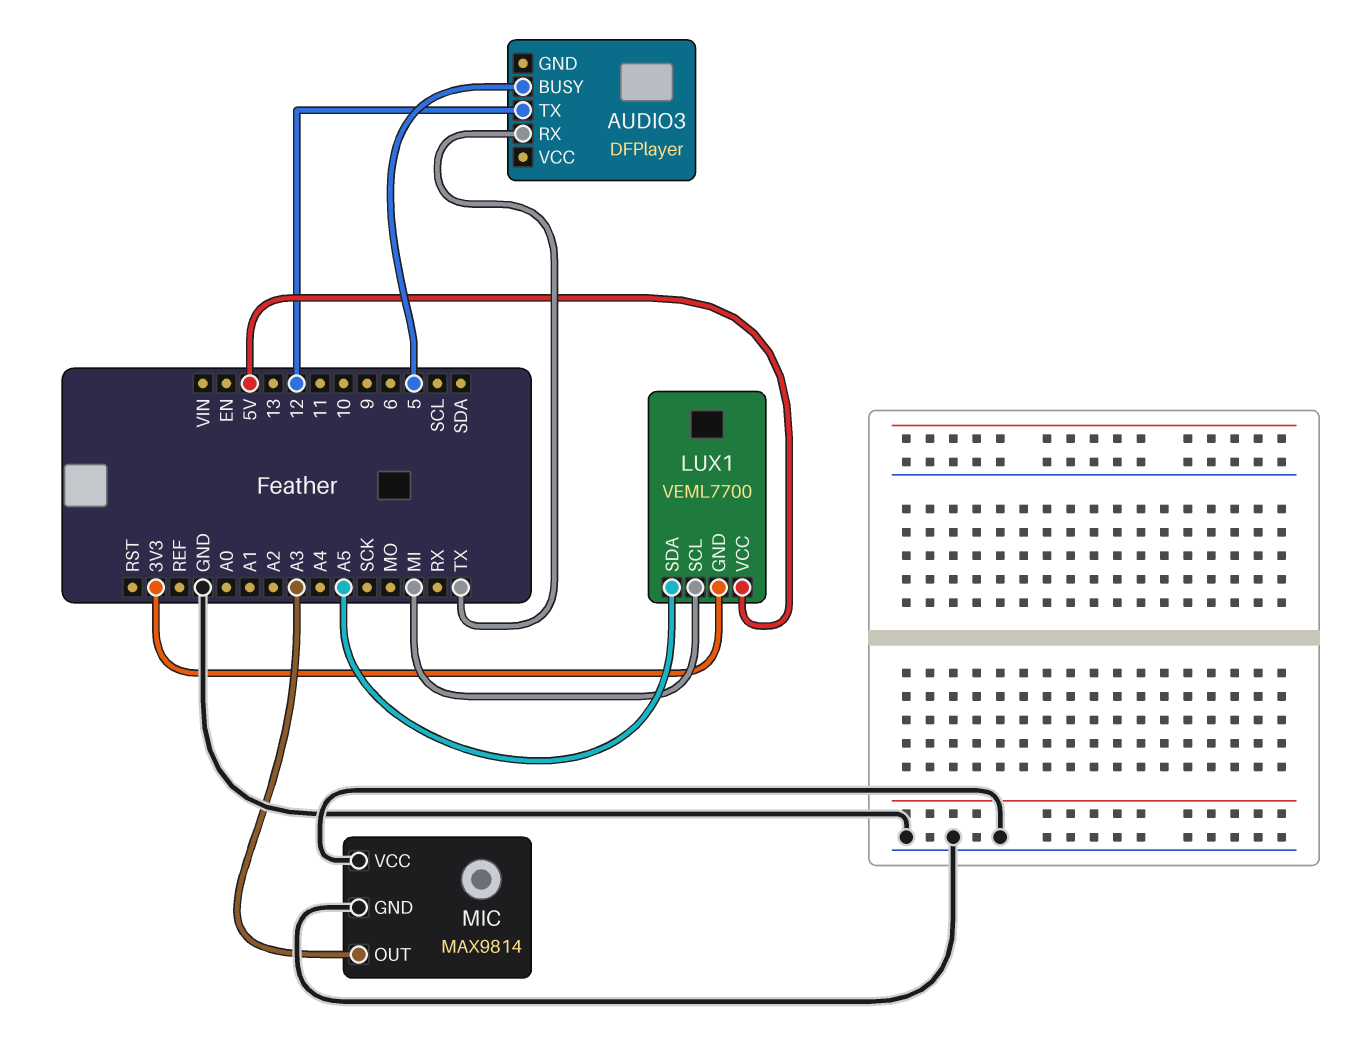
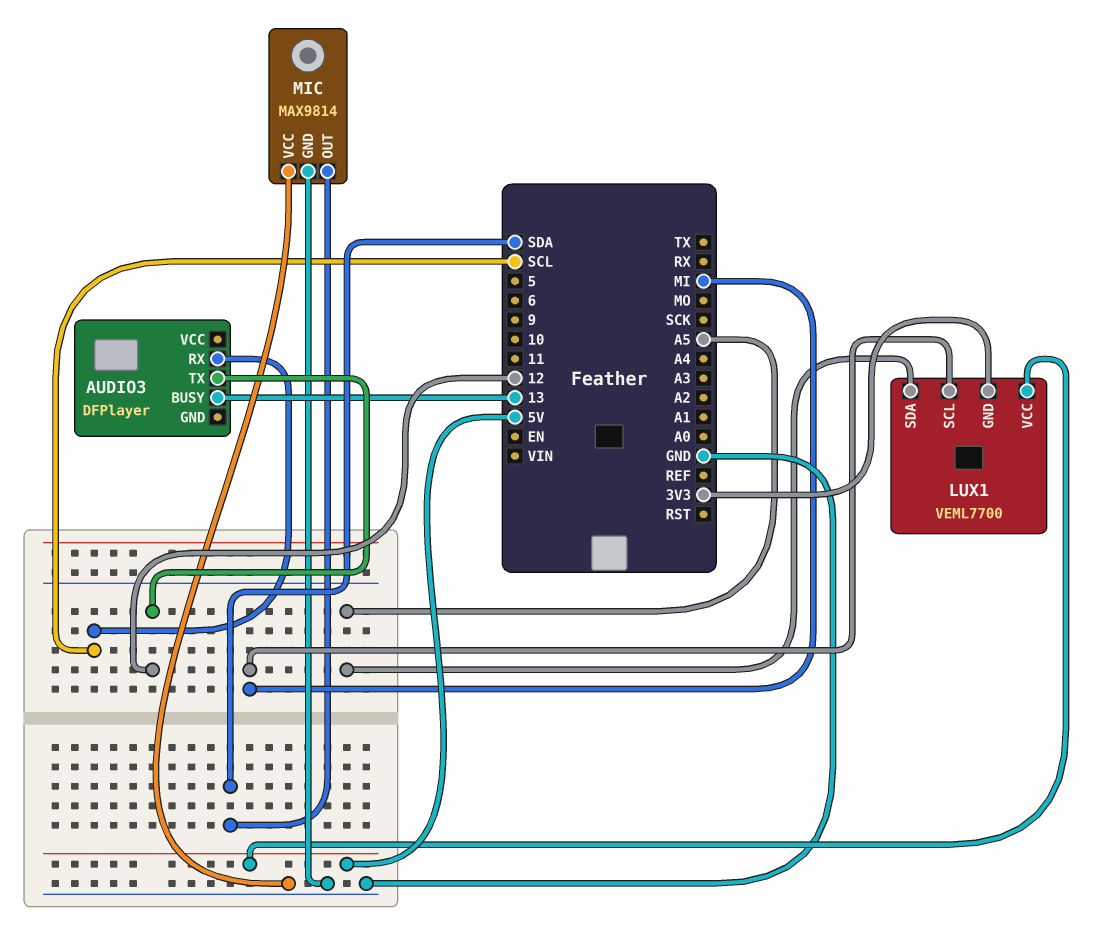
AUDIO3 pin BUSY: 5 -> 13
AUDIO3 pin RX: TX -> SCL
MIC pin OUT: A3 -> SDA

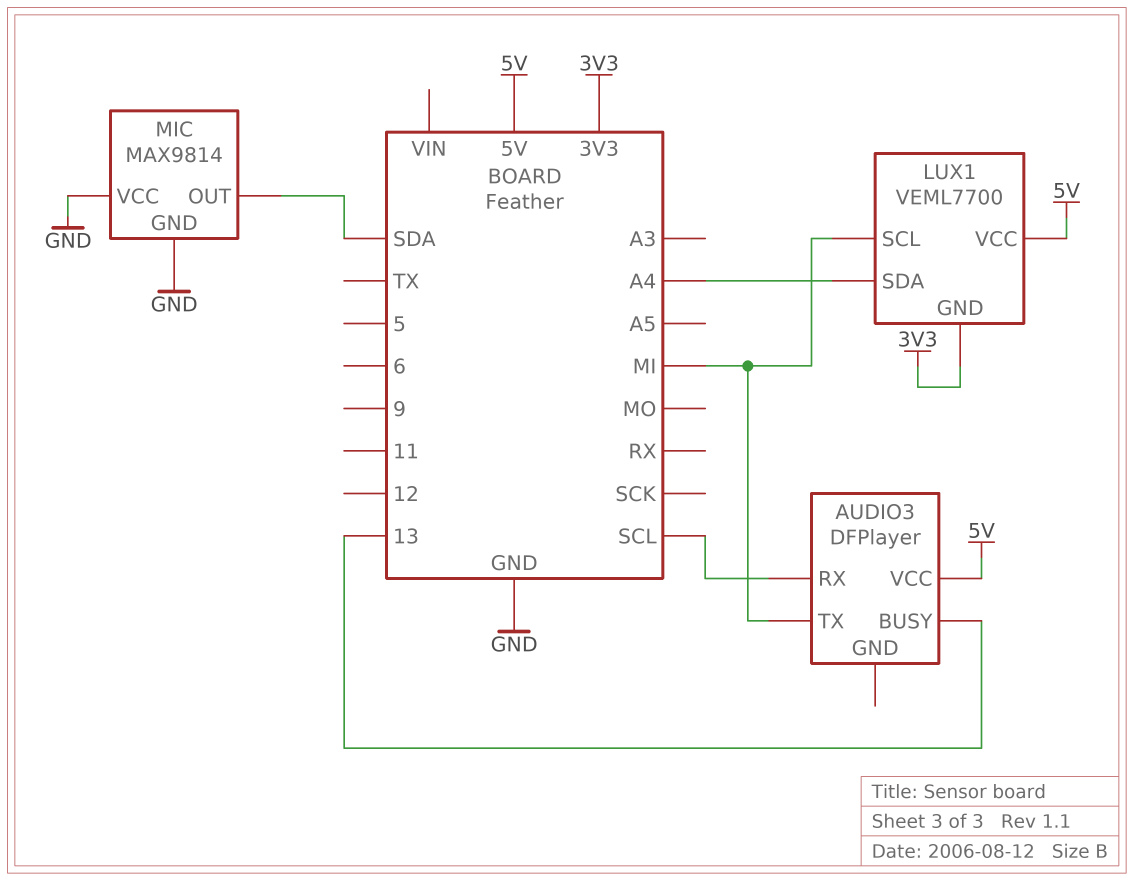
AUDIO3 pin TX: 12 -> MI
AUDIO3 pin VCC: none -> 5V
LUX1 pin SDA: A5 -> A4

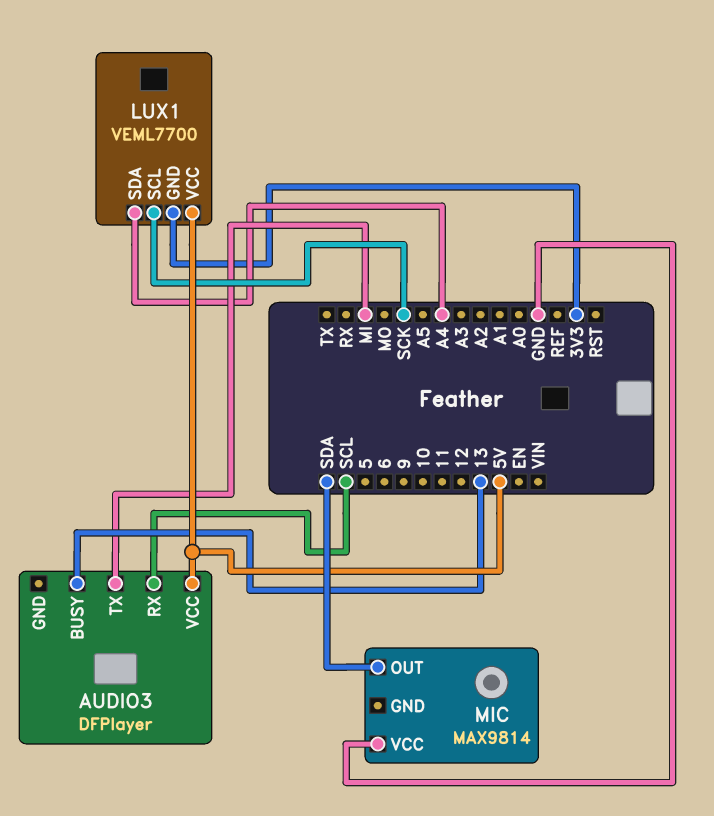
LUX1 pin SCL: MI -> SCK
MIC pin GND: GND -> none

